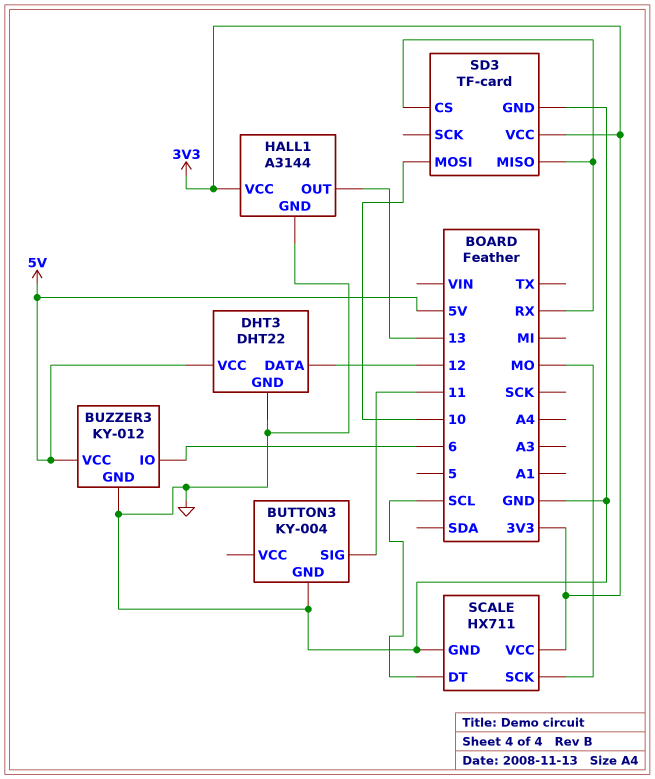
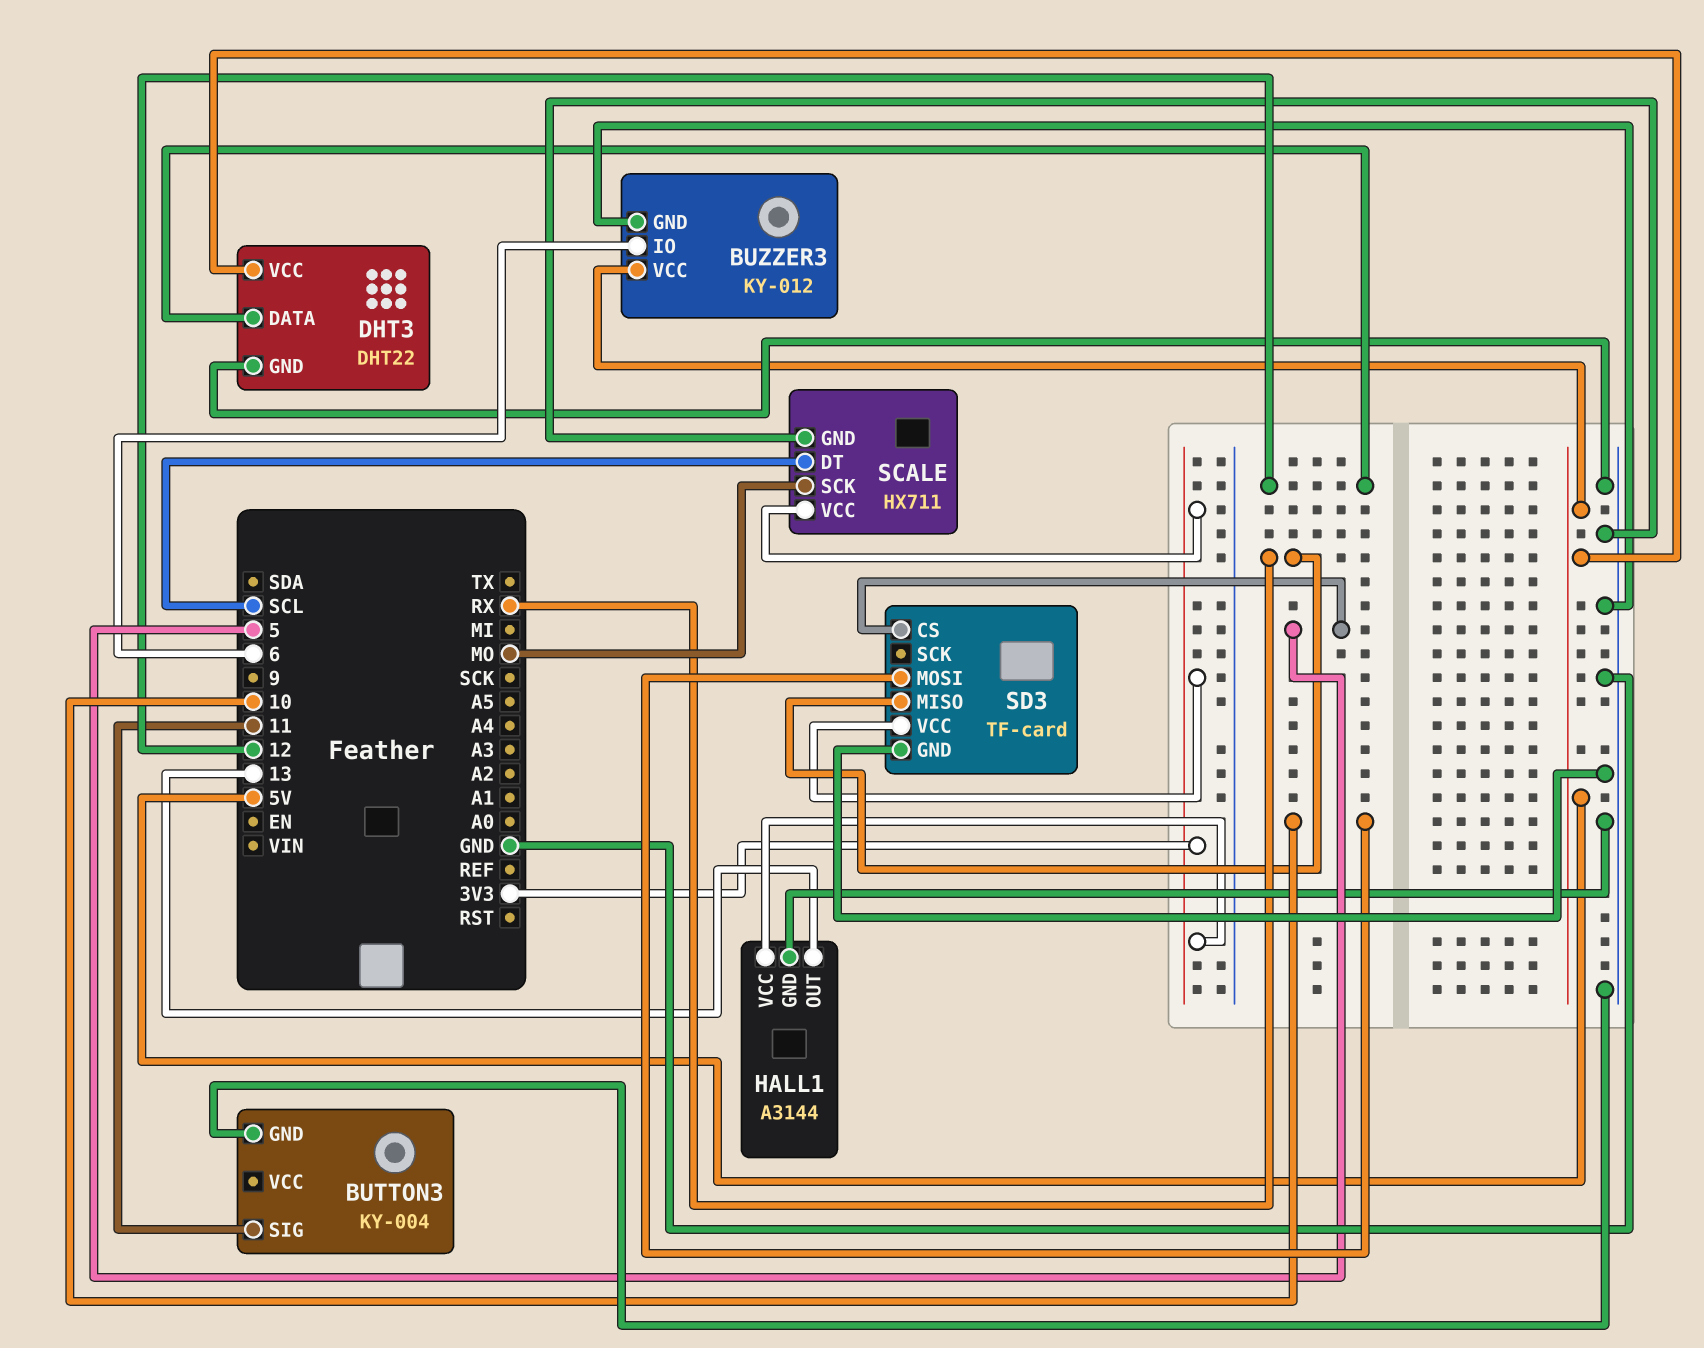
SD3 pin CS: RX -> 5

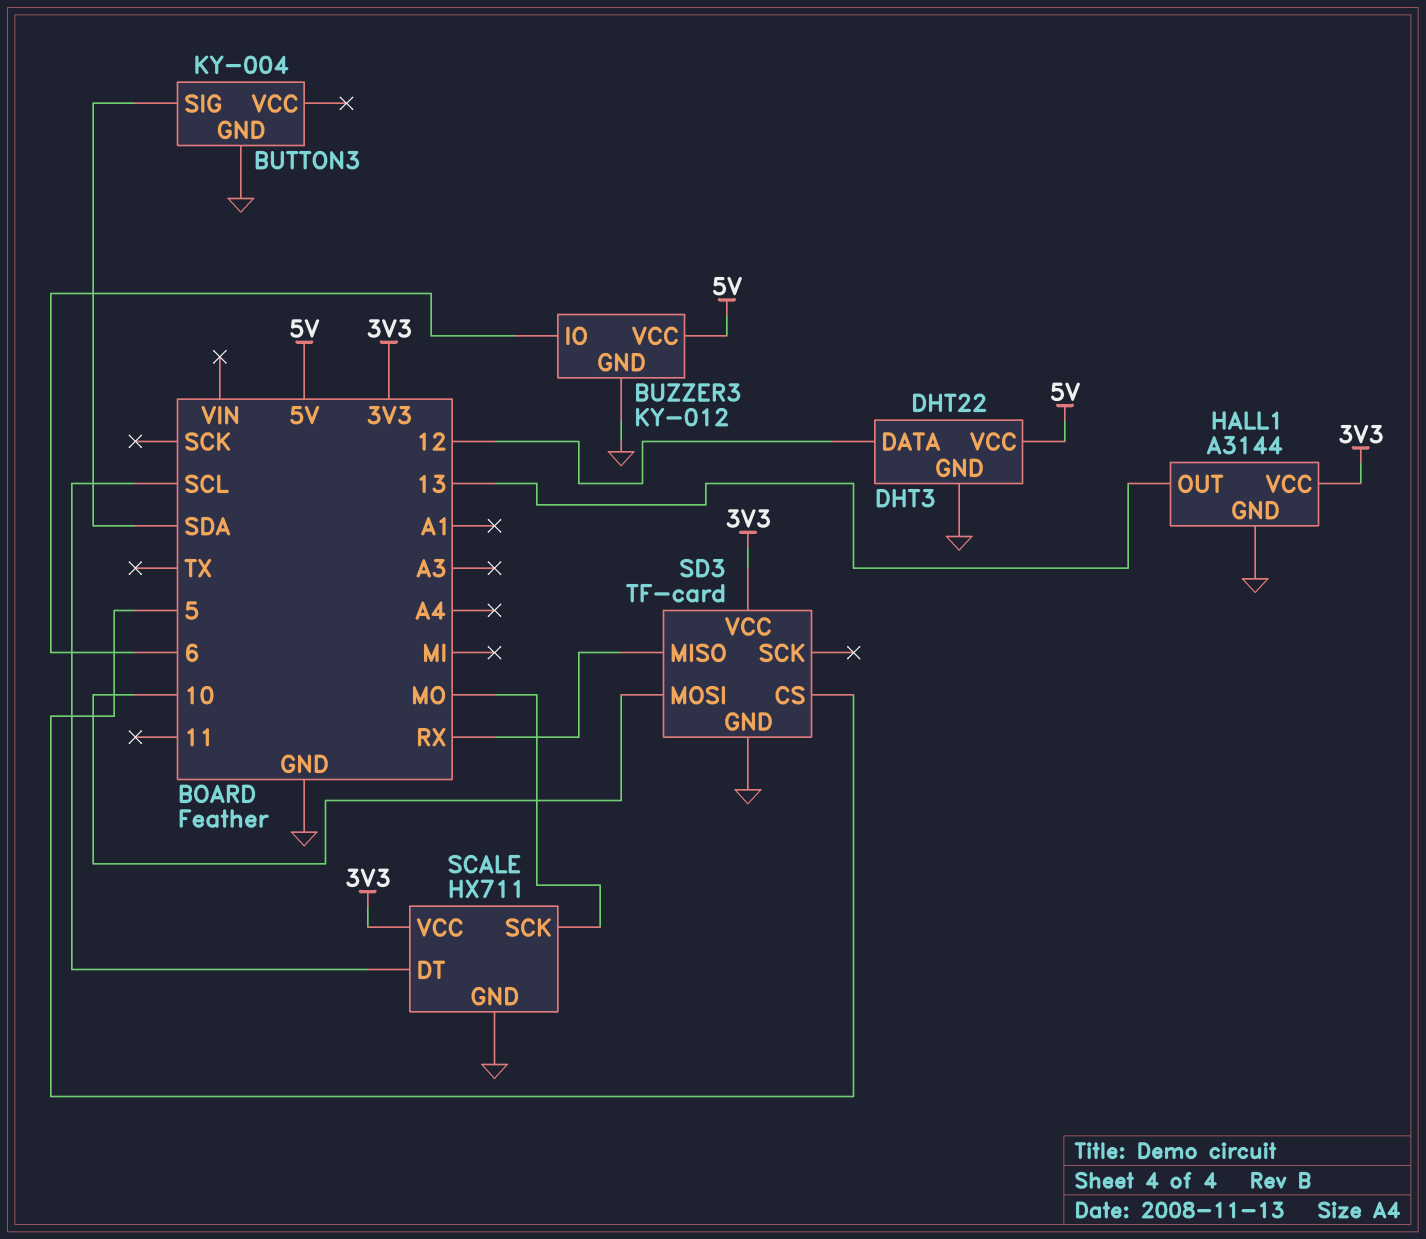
BUTTON3 pin SIG: 11 -> SDA

